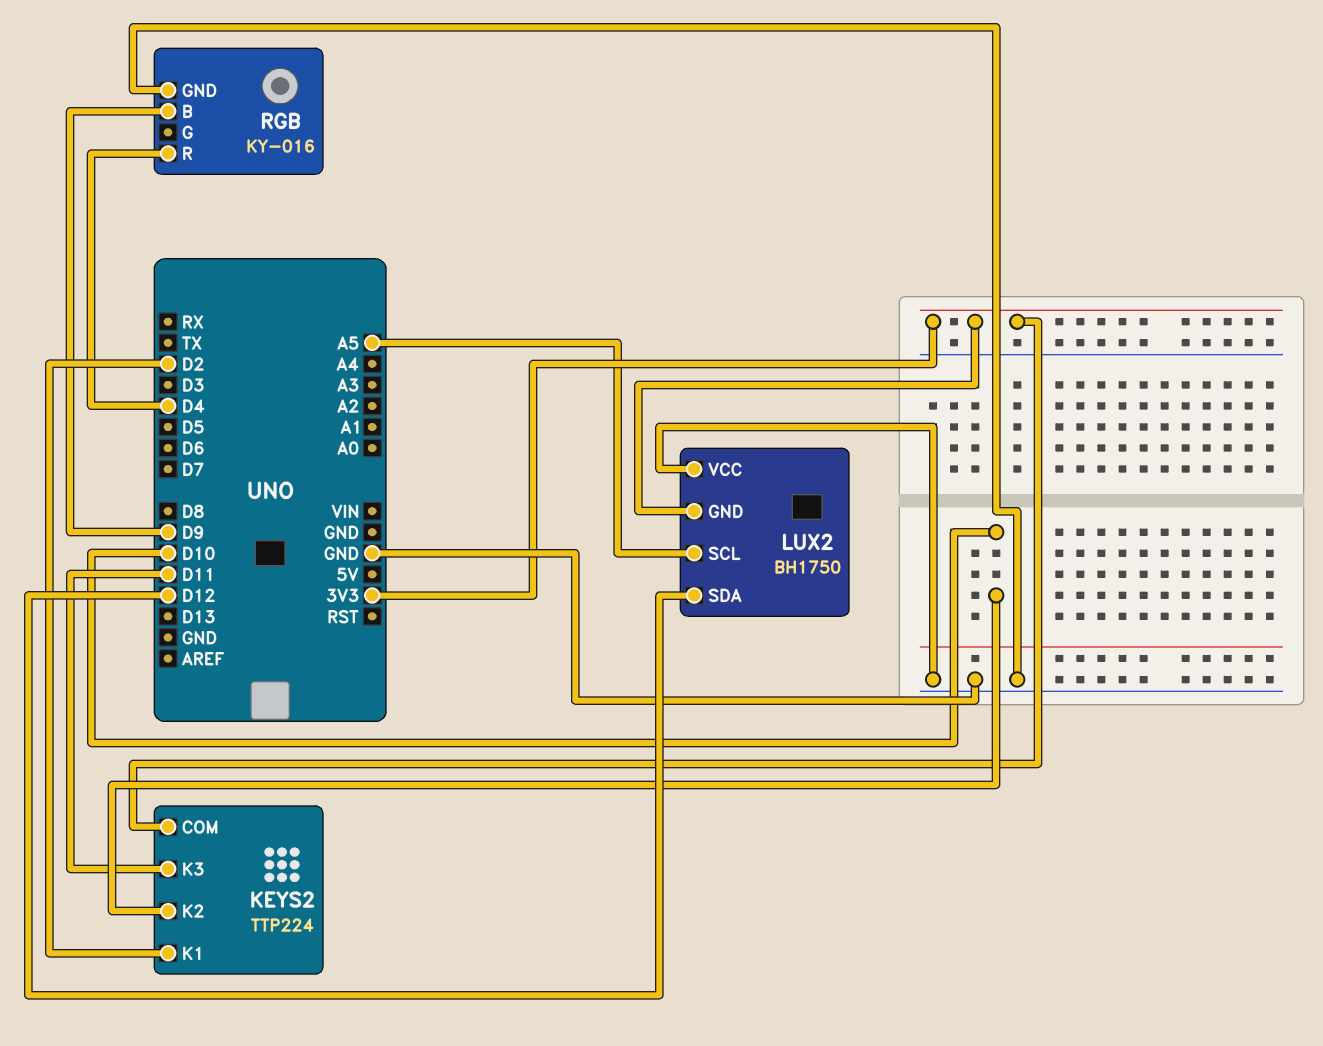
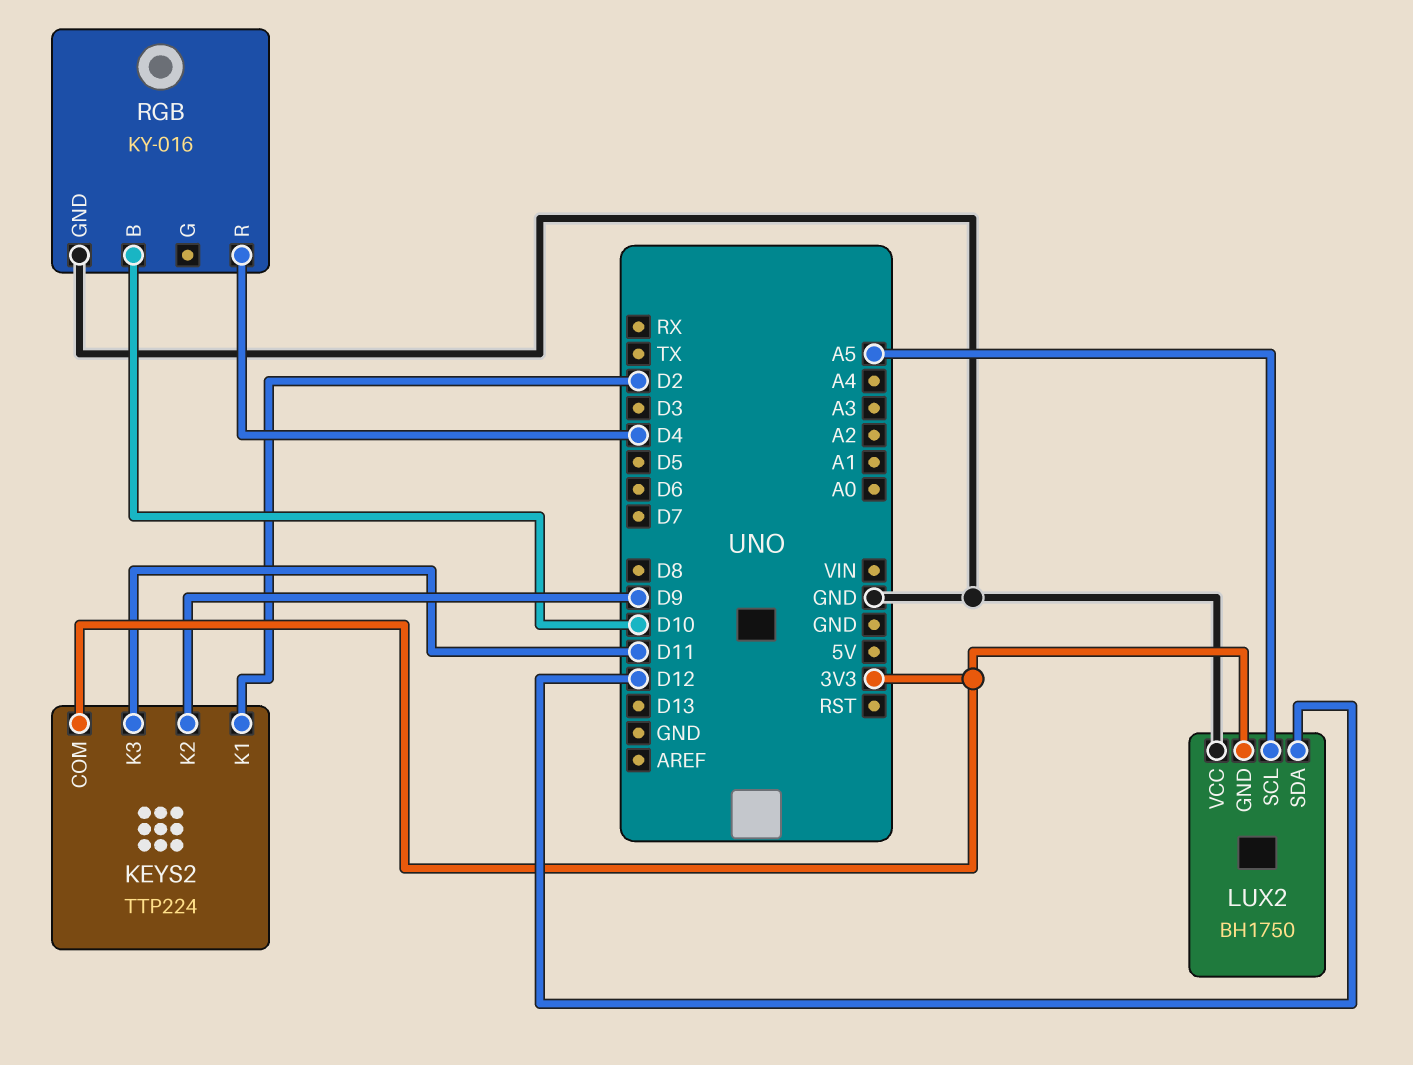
KEYS2 pin K2: D10 -> D9
RGB pin B: D9 -> D10

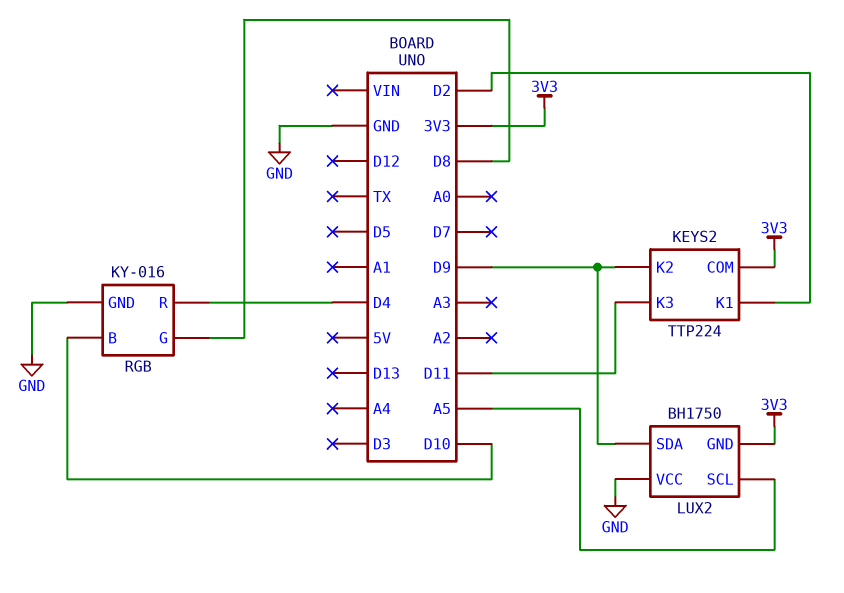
LUX2 pin SDA: D12 -> D9
RGB pin G: none -> D8

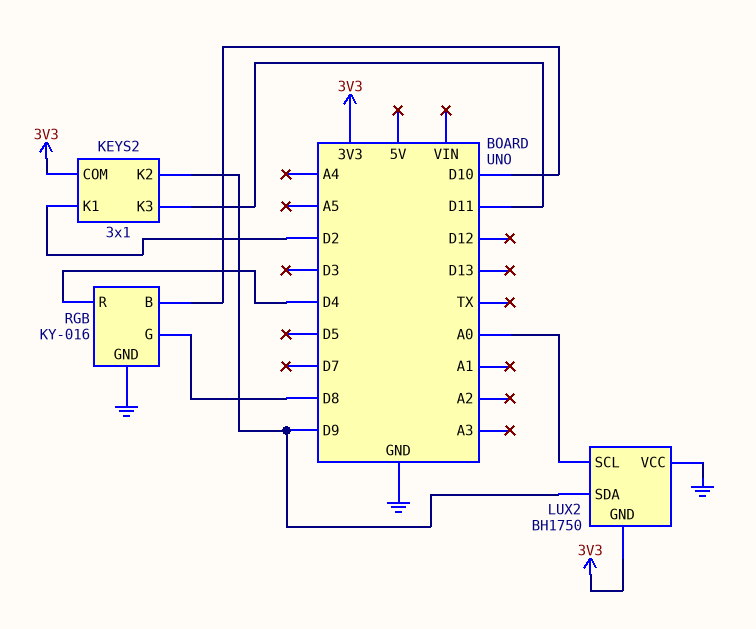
KEYS2: TTP224 -> 3x1
LUX2 pin SCL: A5 -> A0

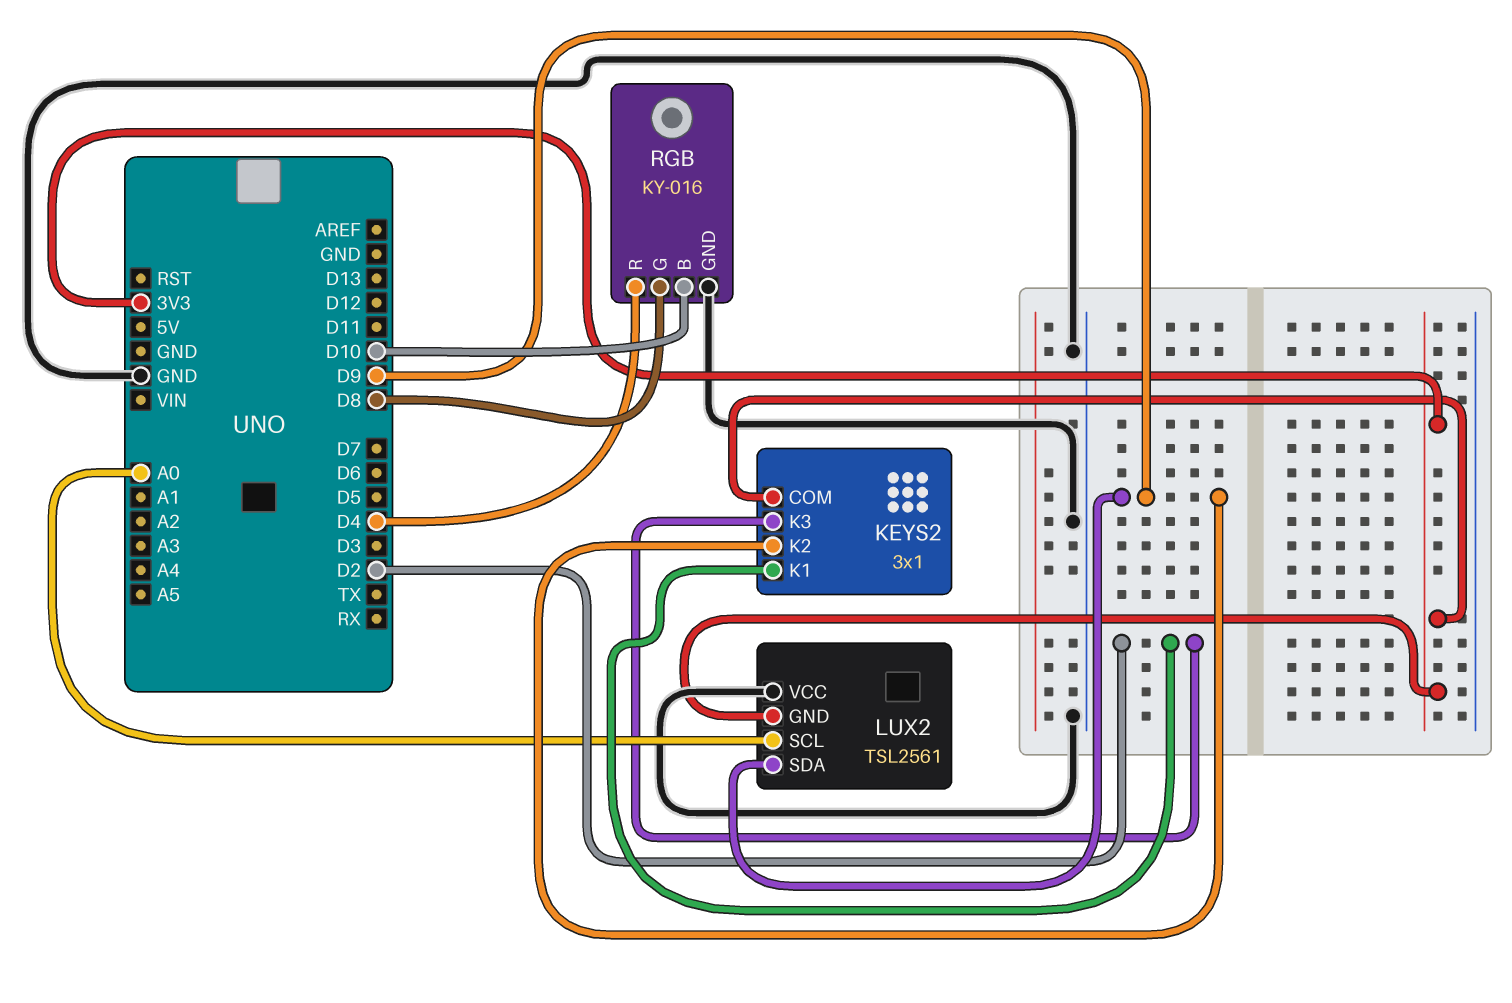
KEYS2 pin K3: D11 -> D2
LUX2: BH1750 -> TSL2561

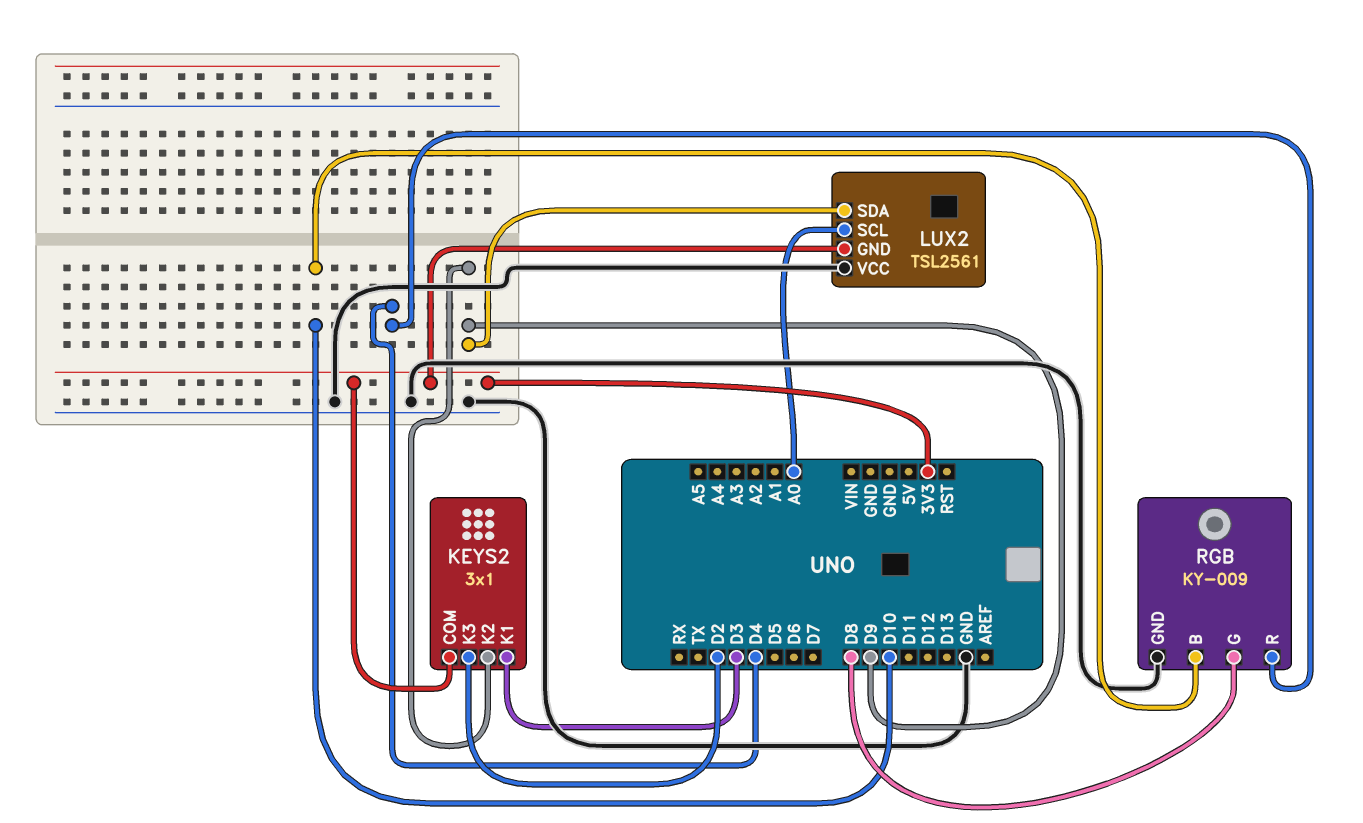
KEYS2 pin K1: D2 -> D3
RGB: KY-016 -> KY-009

